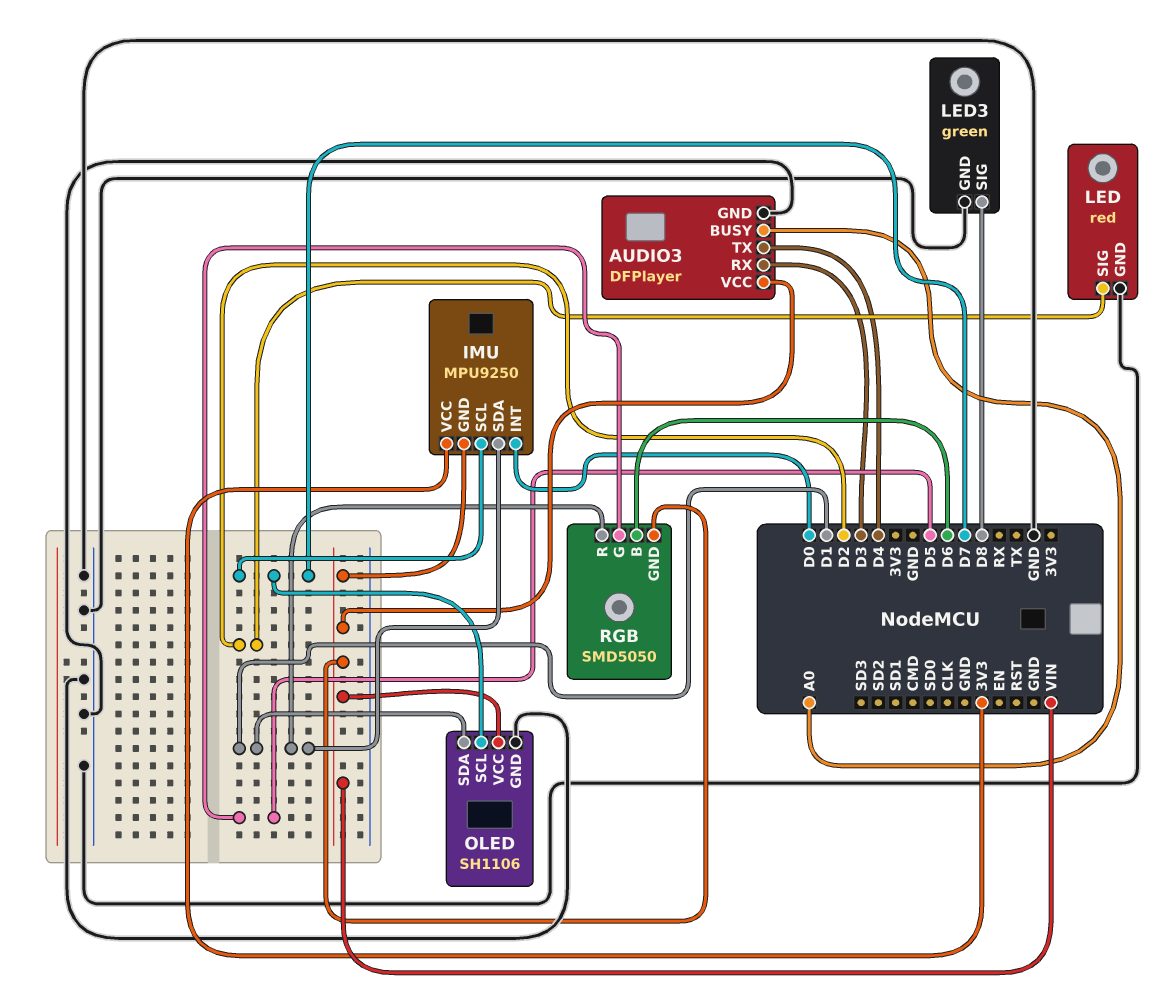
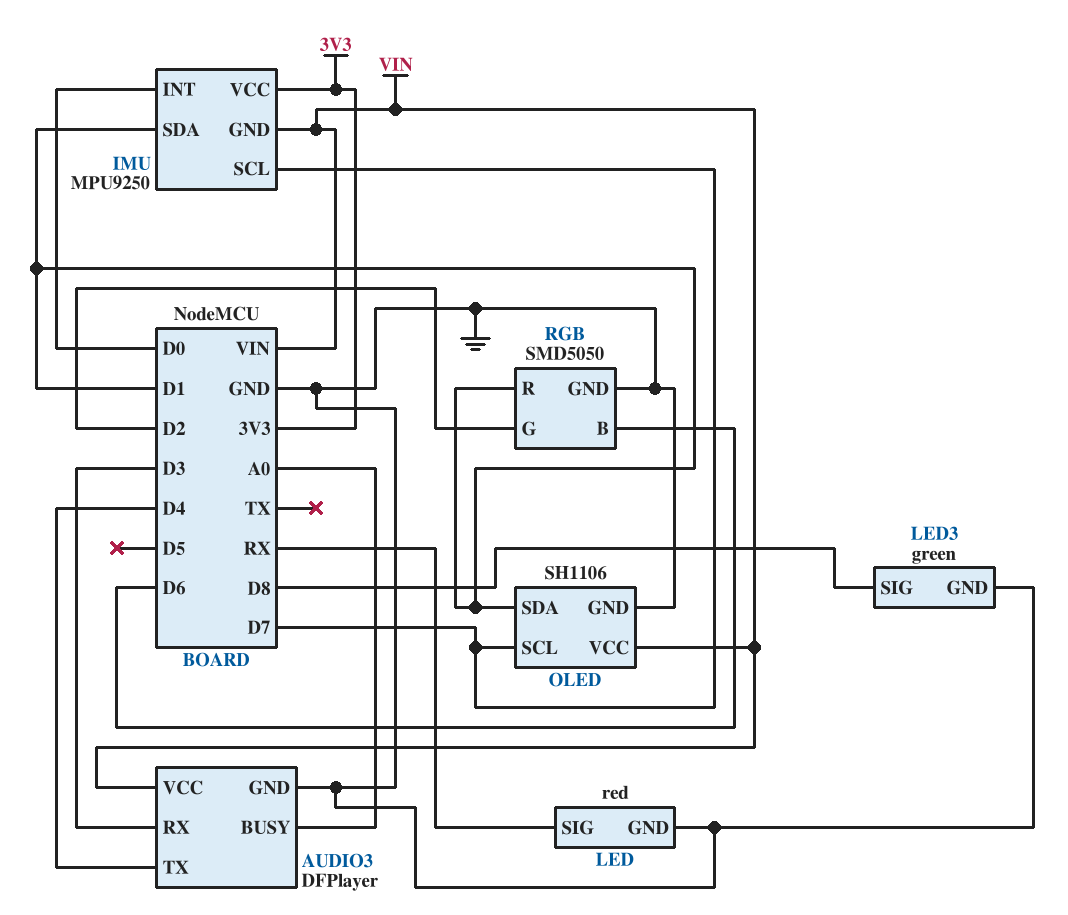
LED pin SIG: D2 -> RX
RGB pin G: D5 -> D2
RGB pin GND: VIN -> GND

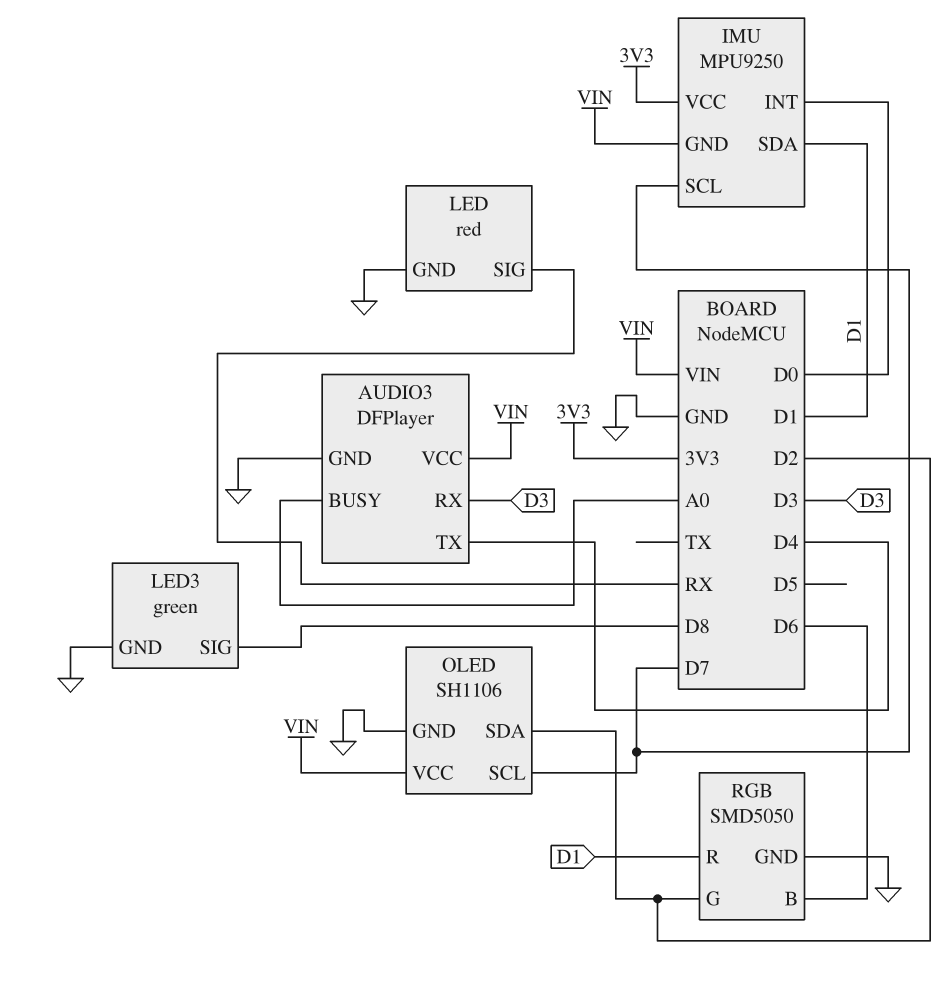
OLED pin SDA: D1 -> D2

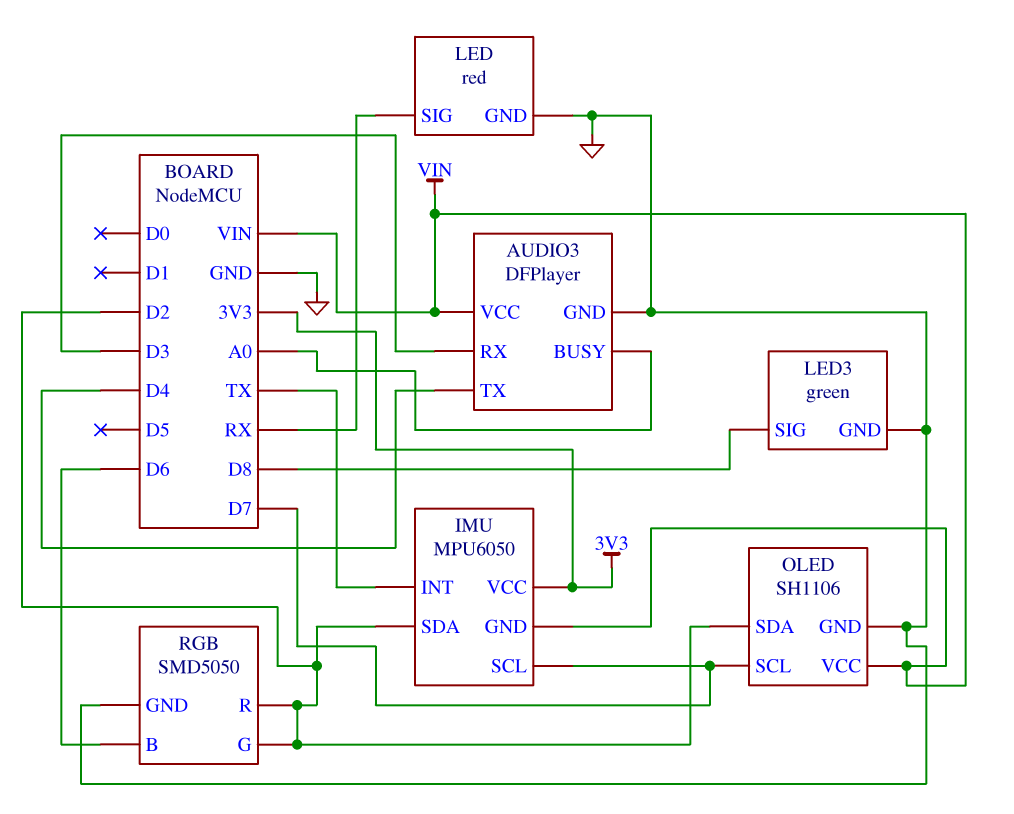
IMU: MPU9250 -> MPU6050
IMU pin INT: D0 -> TX
IMU pin SDA: D1 -> D2
RGB pin R: D1 -> D2

